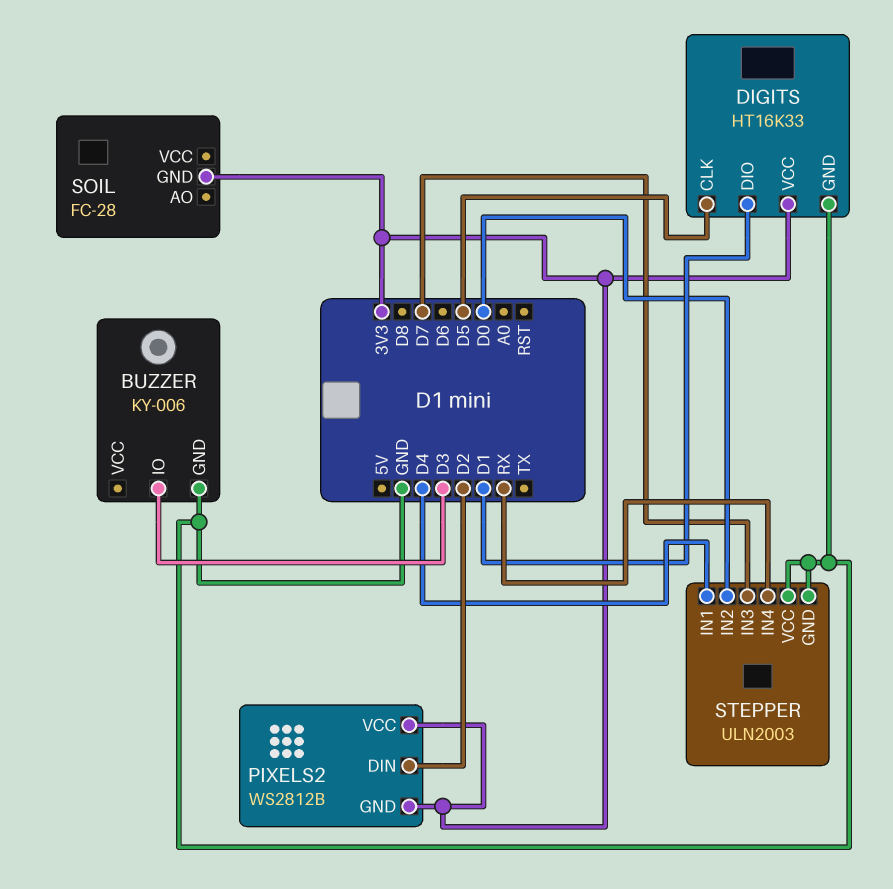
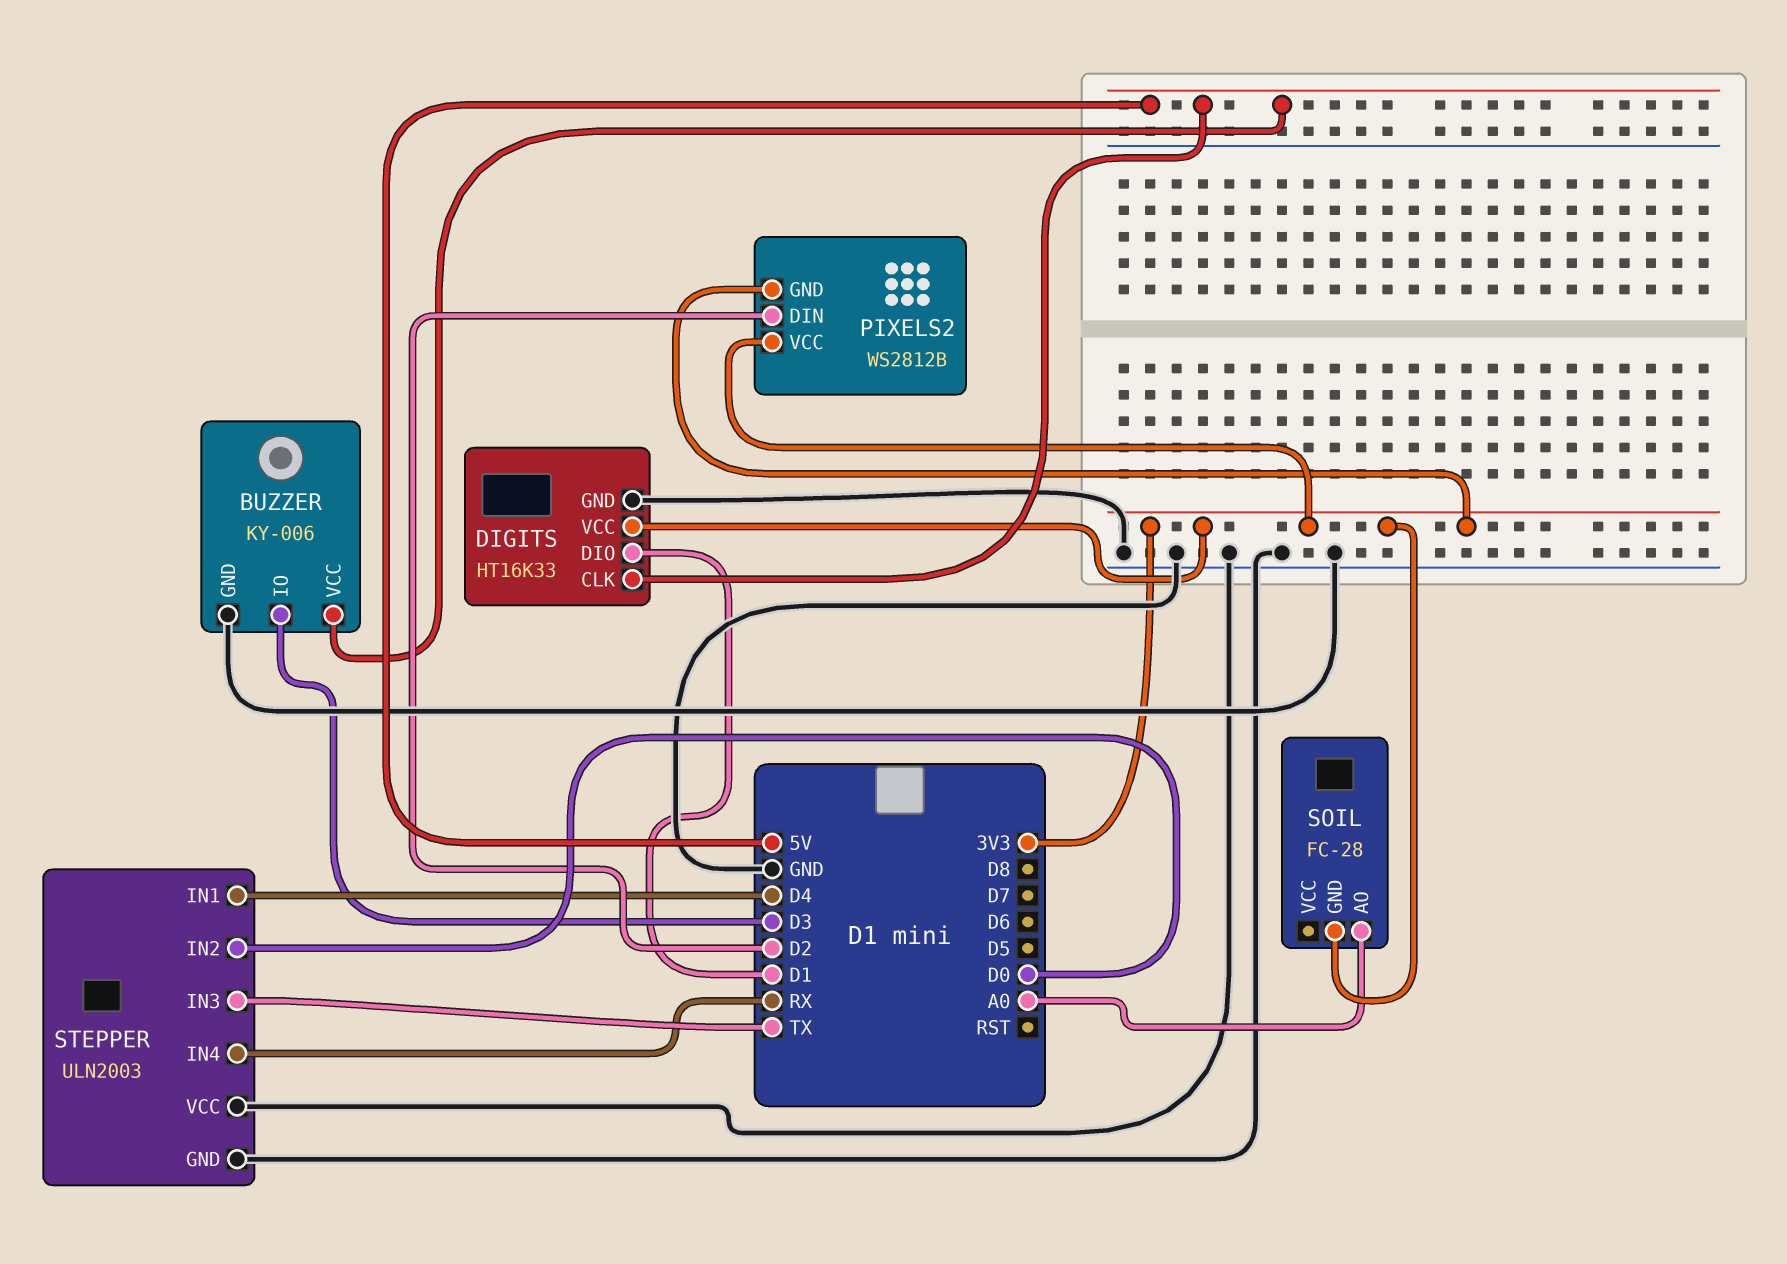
BUZZER pin VCC: none -> 5V
DIGITS pin CLK: D5 -> 5V
SOIL pin AO: none -> A0
STEPPER pin IN3: D7 -> TX

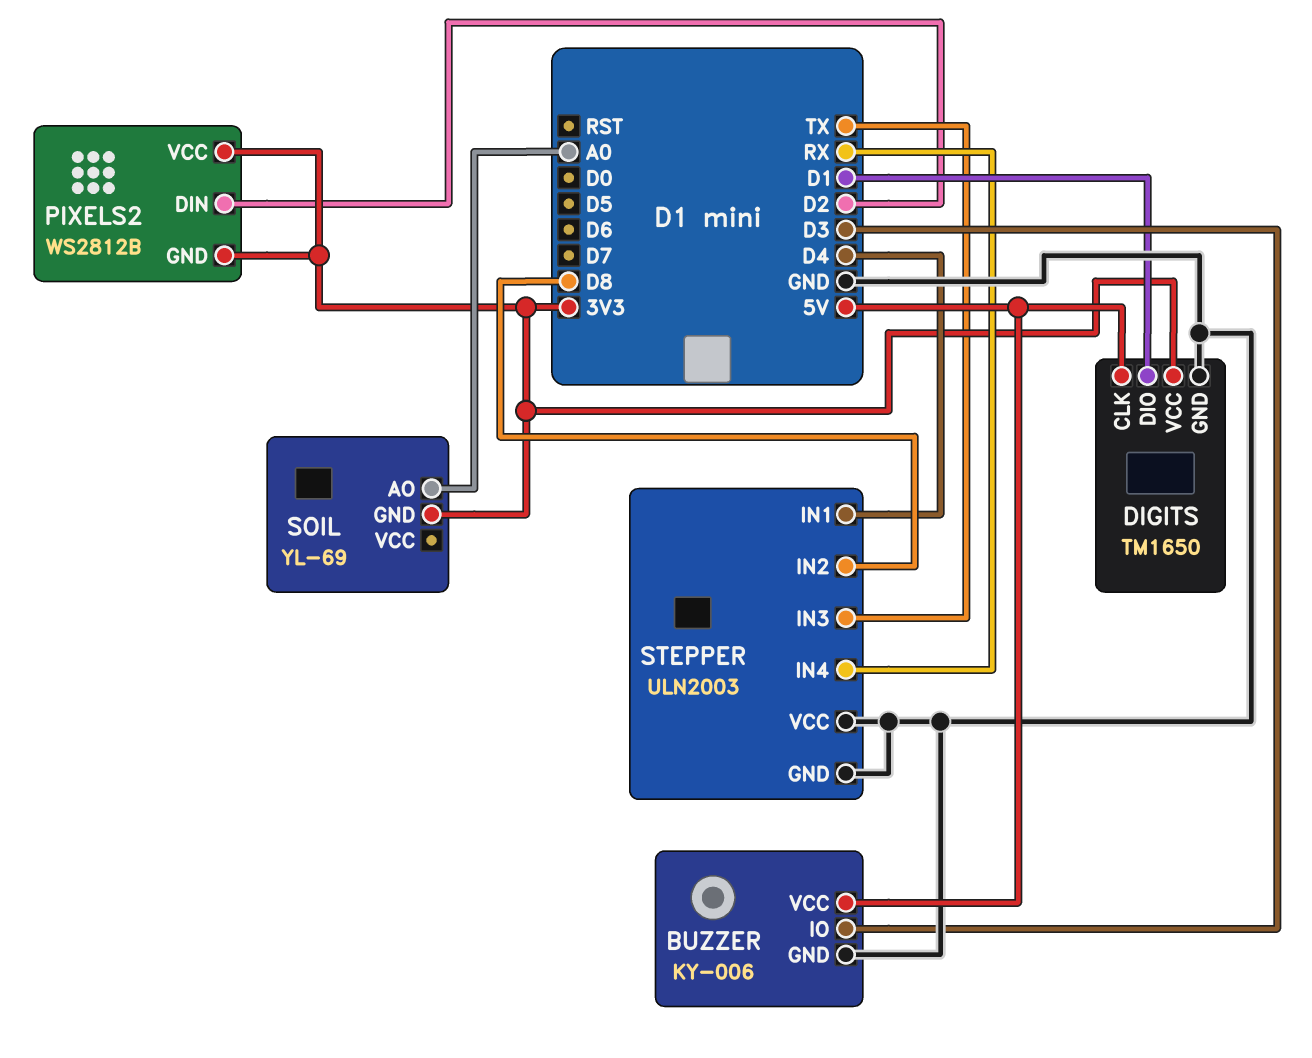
DIGITS: HT16K33 -> TM1650
SOIL: FC-28 -> YL-69
STEPPER pin IN2: D0 -> D8

